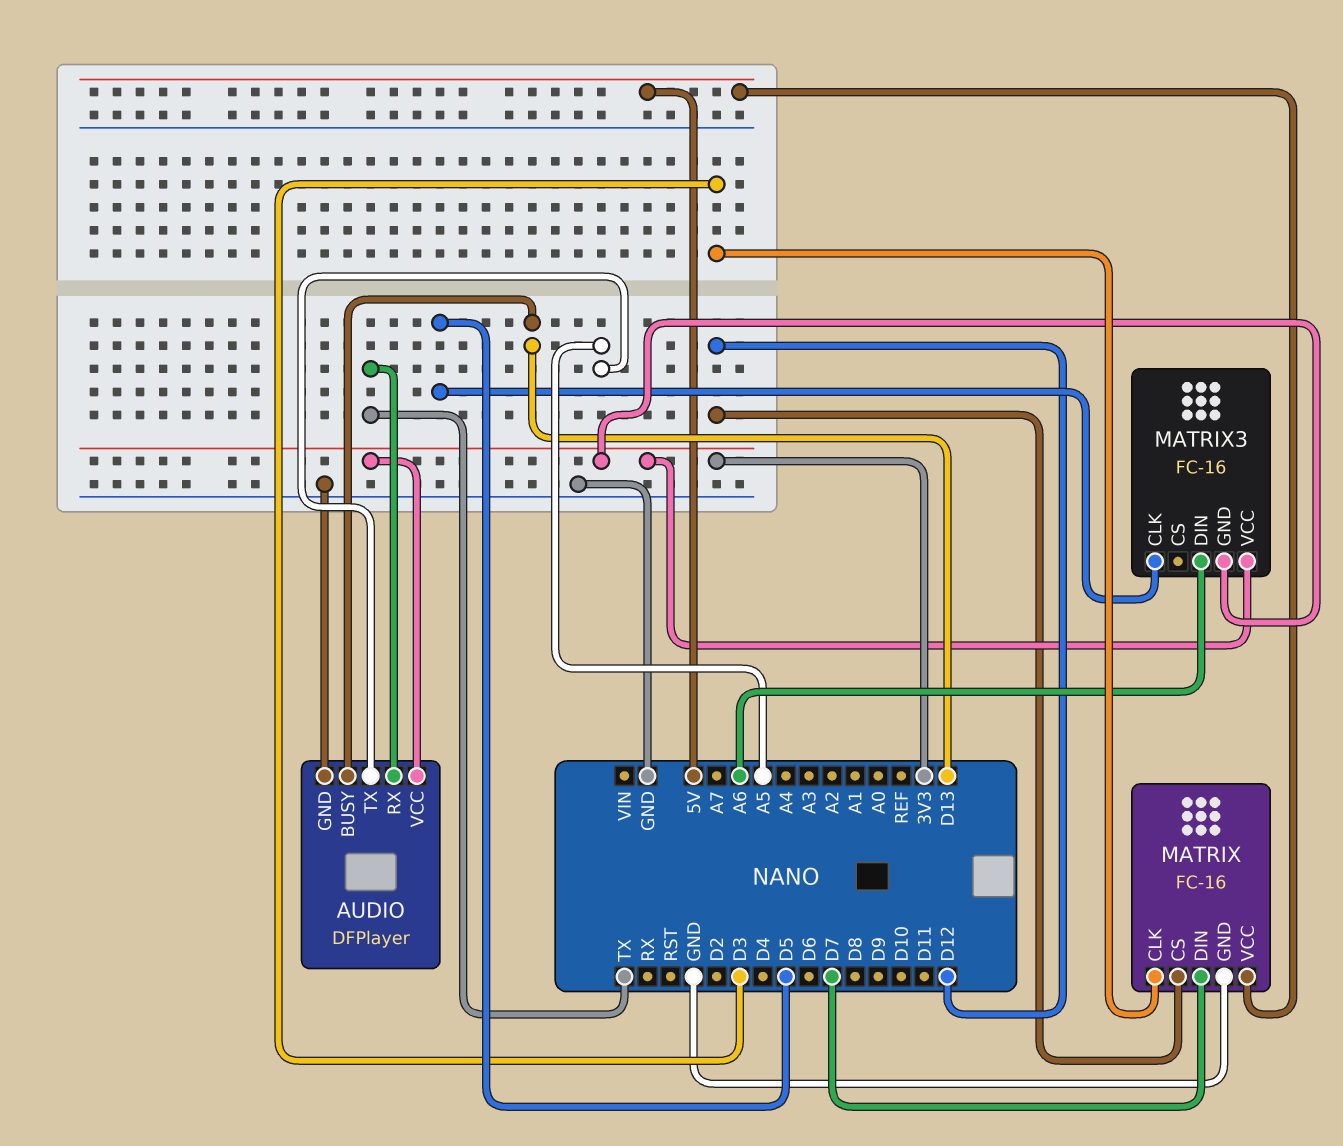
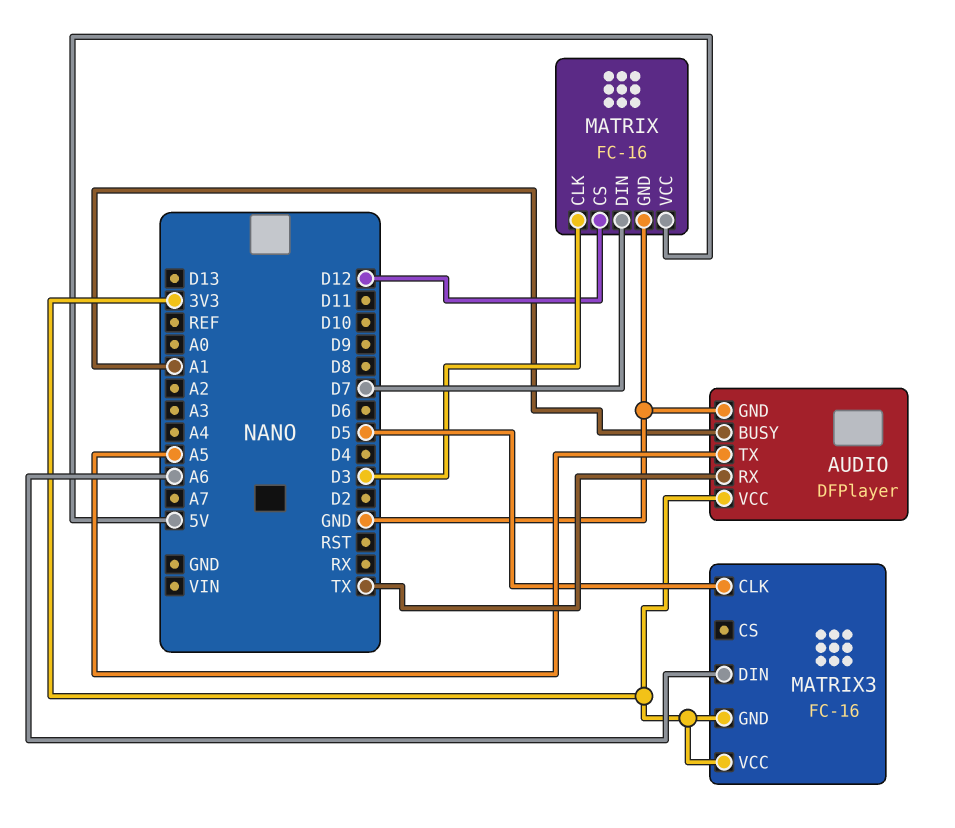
AUDIO pin BUSY: D13 -> A1

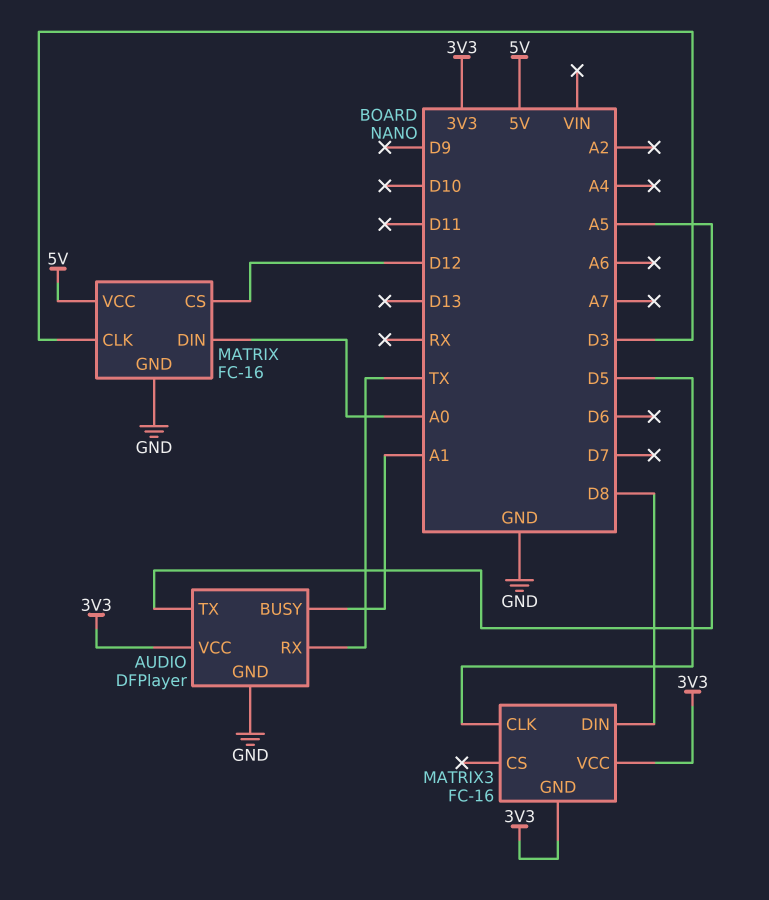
MATRIX pin DIN: D7 -> A0
MATRIX3 pin DIN: A6 -> D8

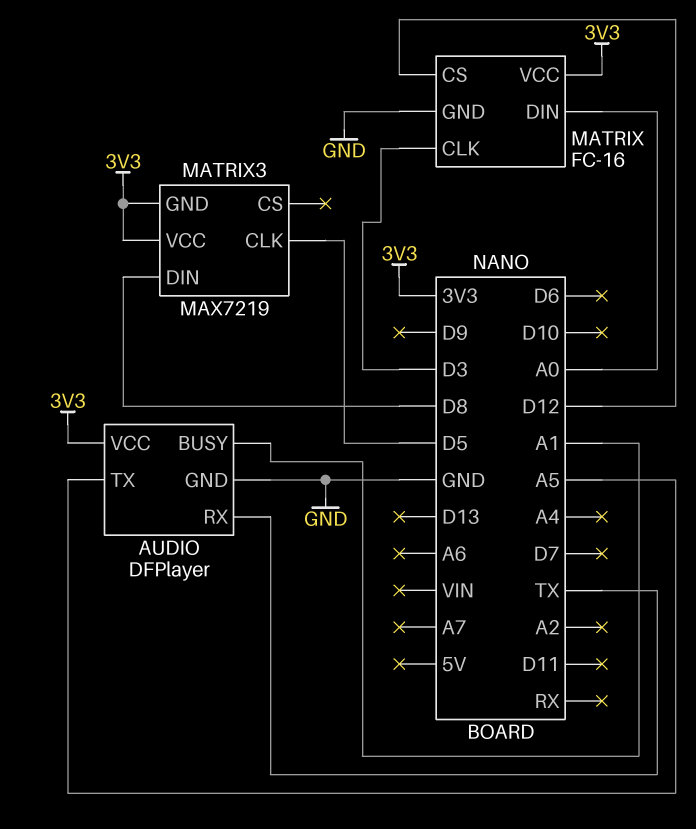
MATRIX pin VCC: 5V -> 3V3
MATRIX3: FC-16 -> MAX7219

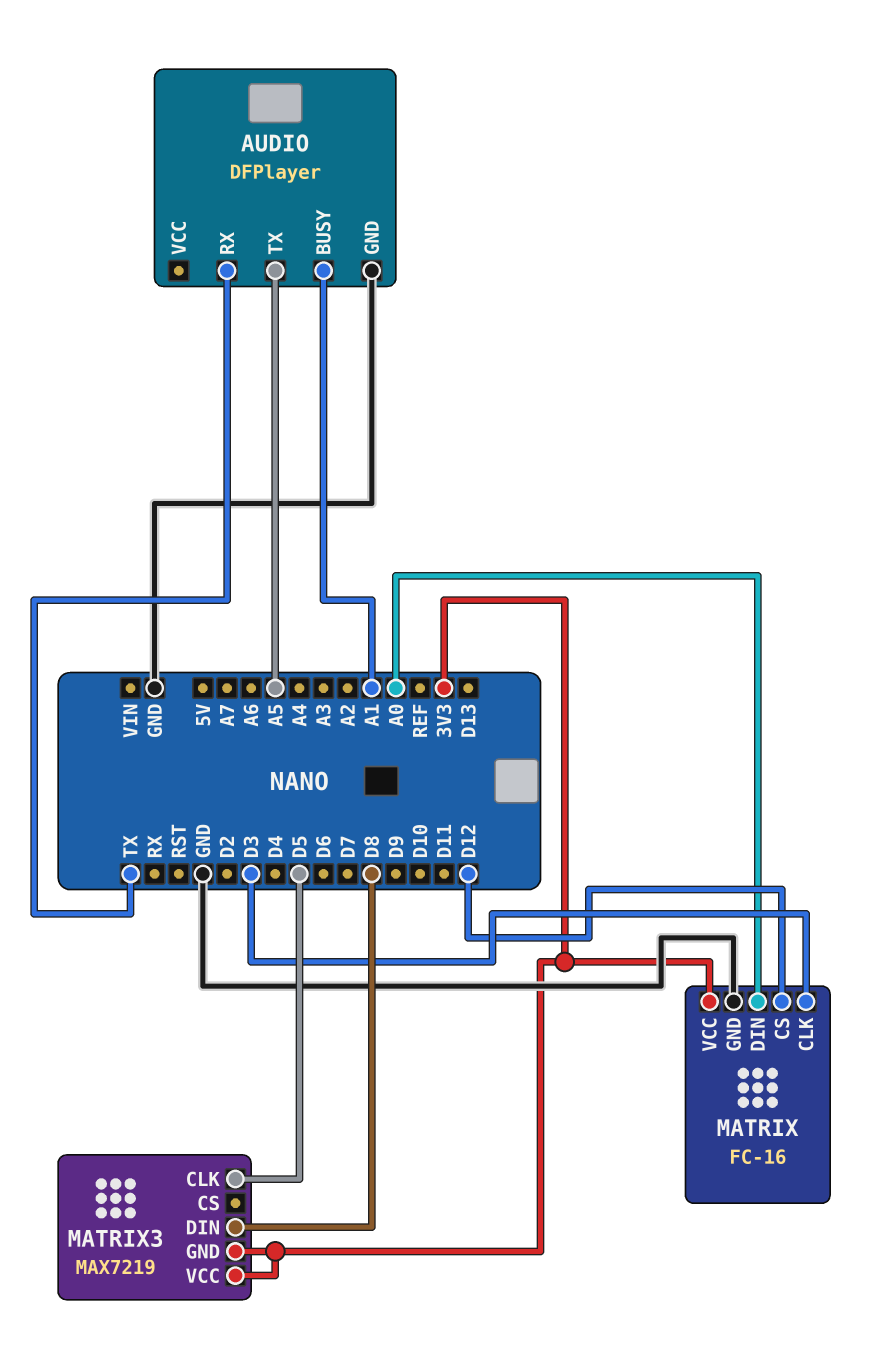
AUDIO pin VCC: 3V3 -> none

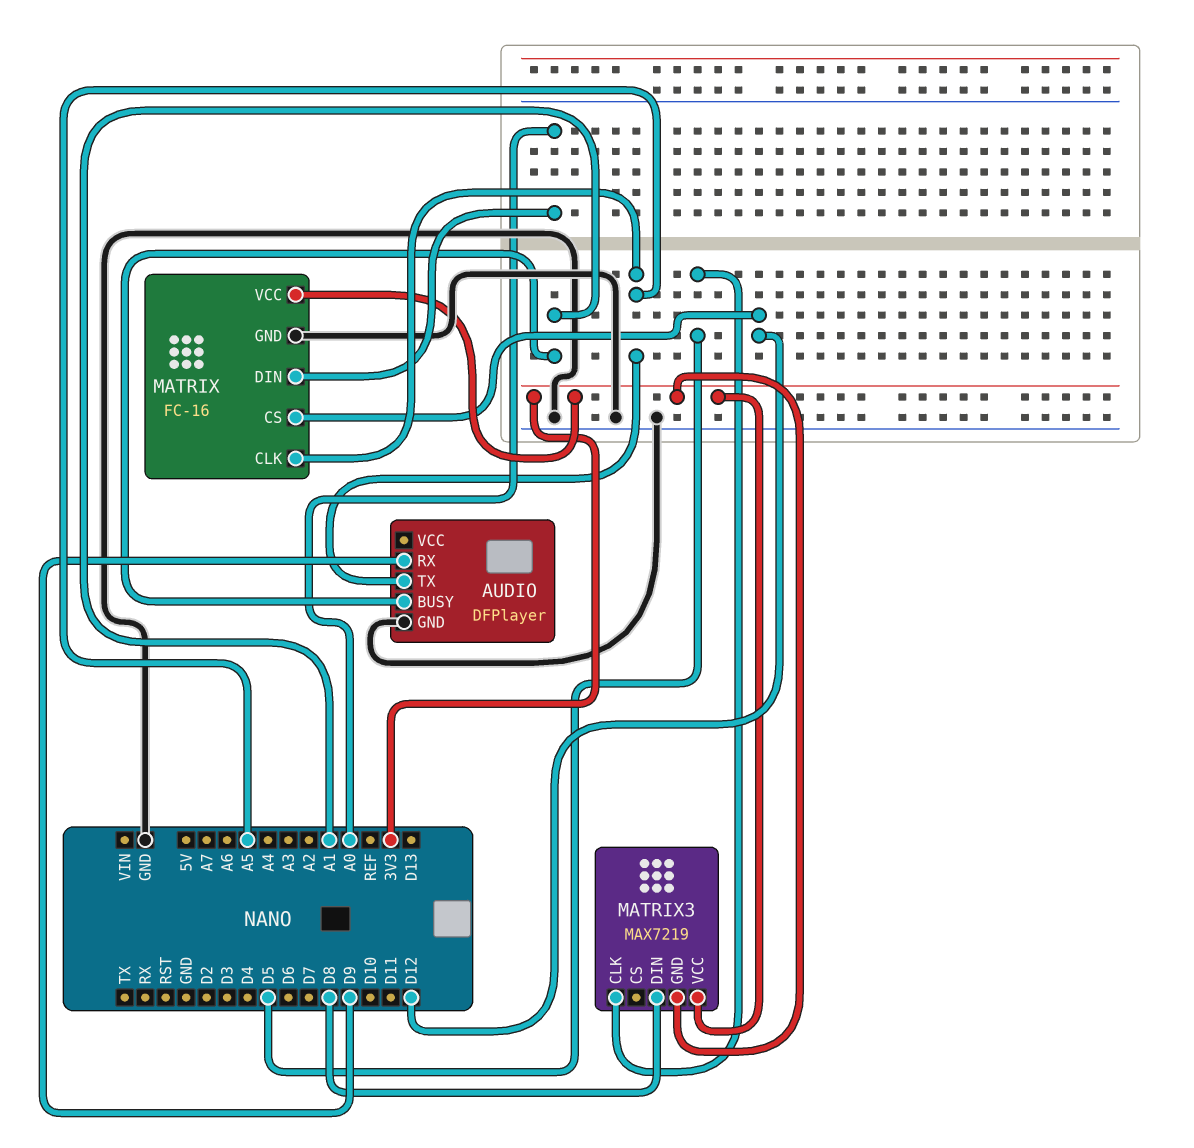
AUDIO pin RX: TX -> D9
MATRIX pin CLK: D3 -> A5

